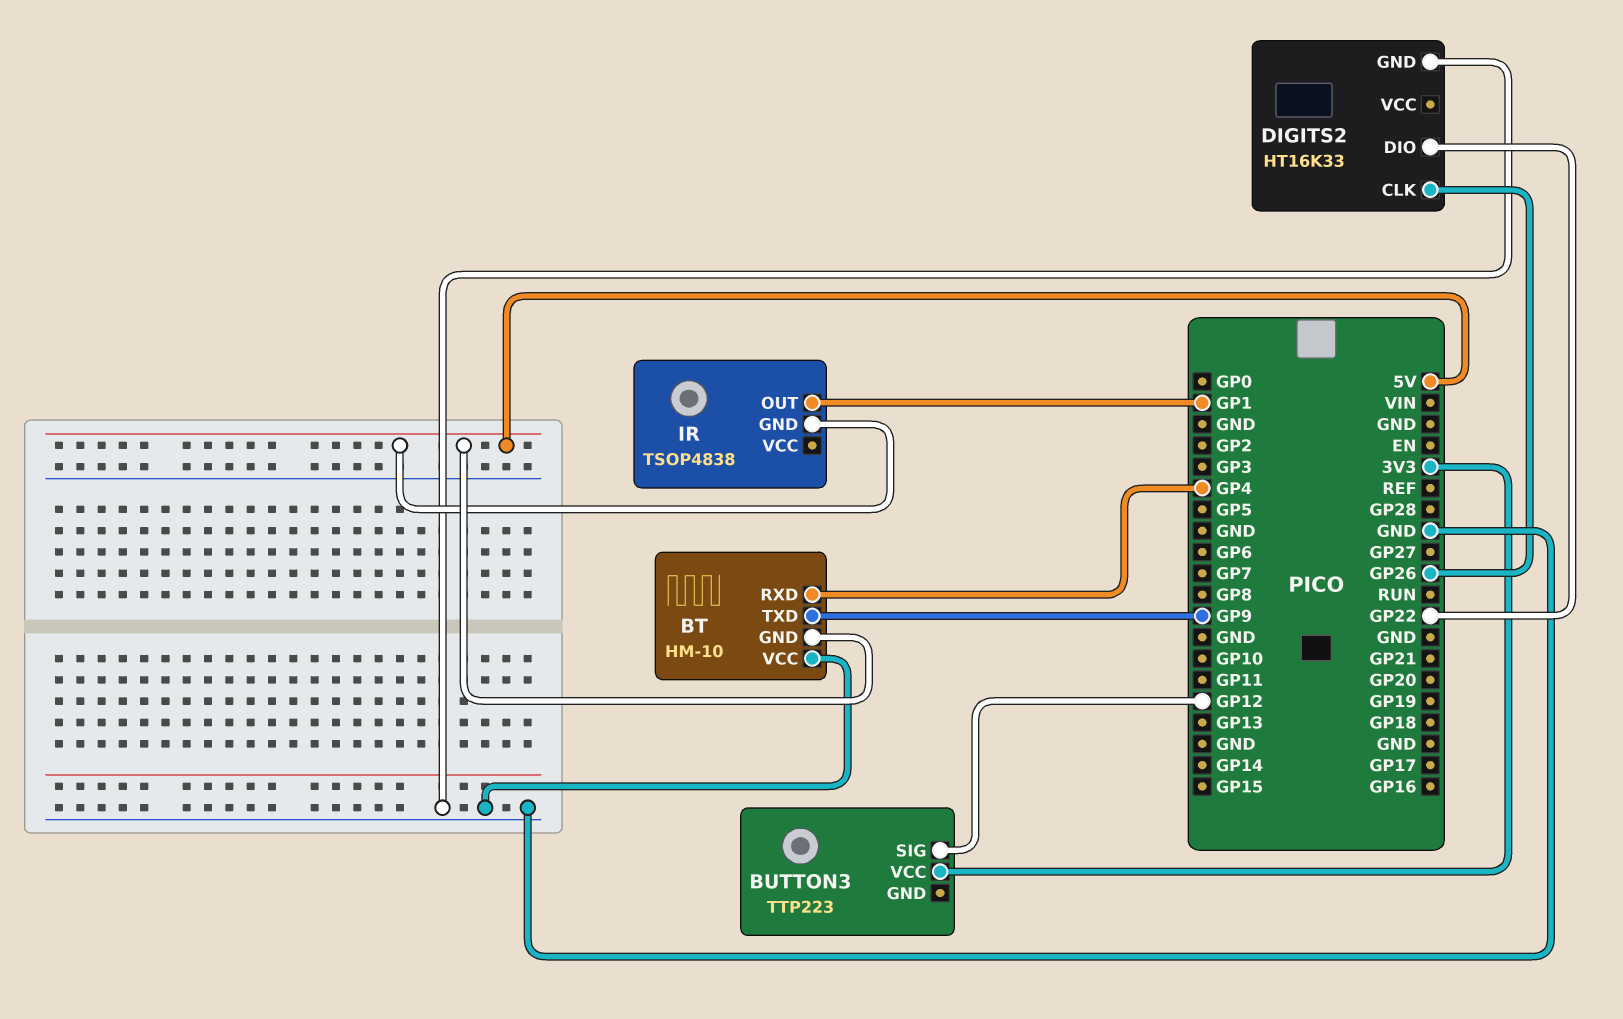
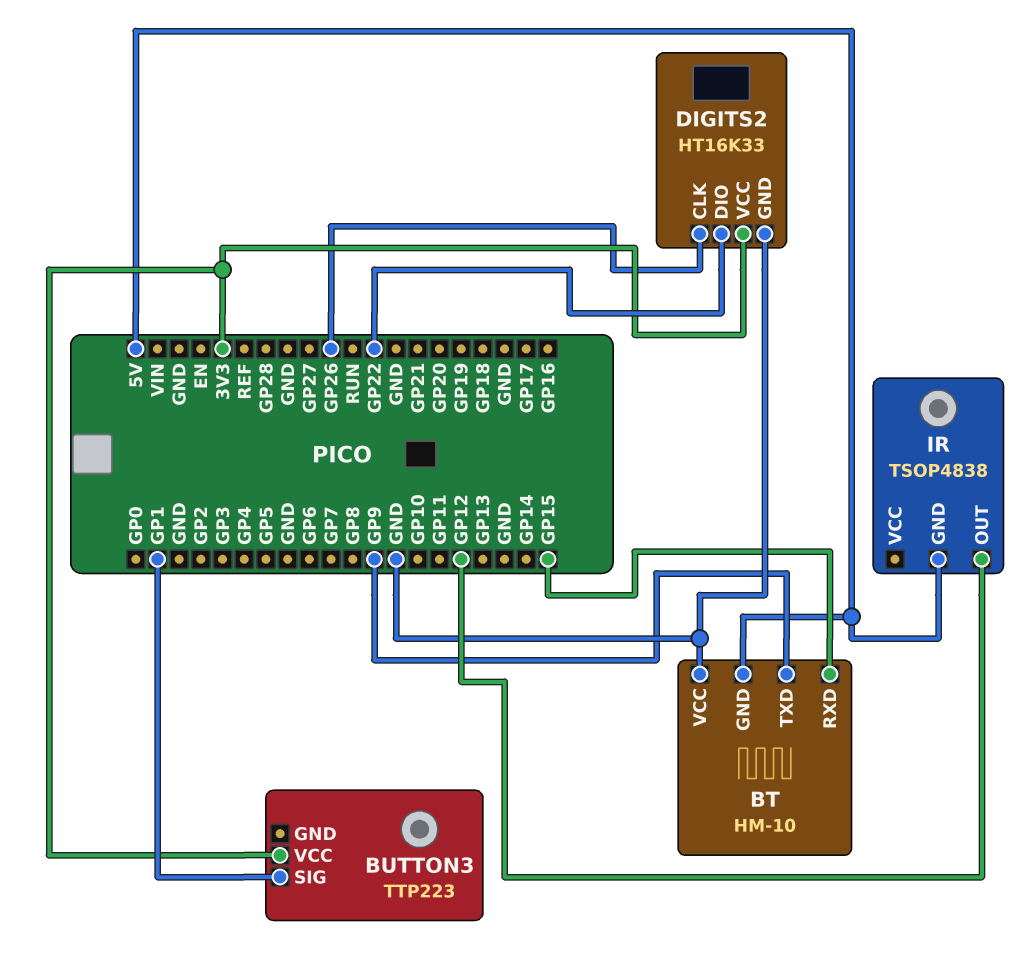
BT pin RXD: GP4 -> GP15
BUTTON3 pin SIG: GP12 -> GP1
DIGITS2 pin VCC: none -> 3V3
IR pin OUT: GP1 -> GP12

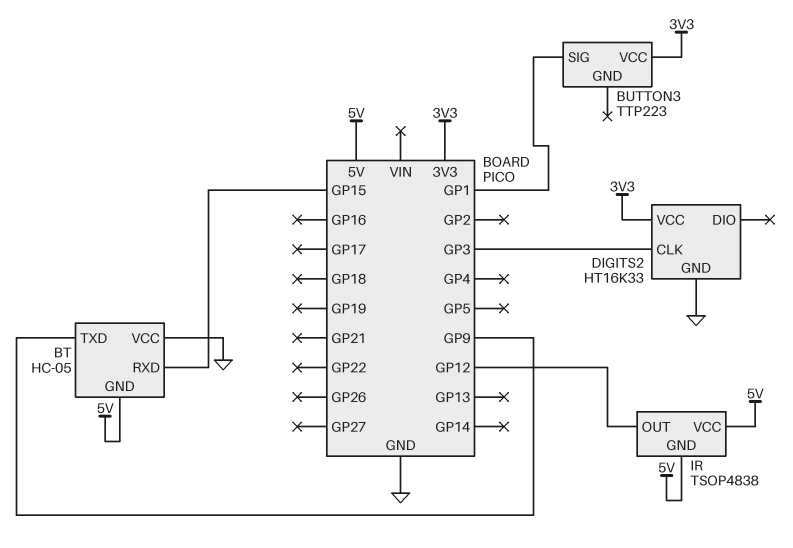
BT: HM-10 -> HC-05
DIGITS2 pin CLK: GP26 -> GP3
DIGITS2 pin DIO: GP22 -> none
IR pin VCC: none -> 5V

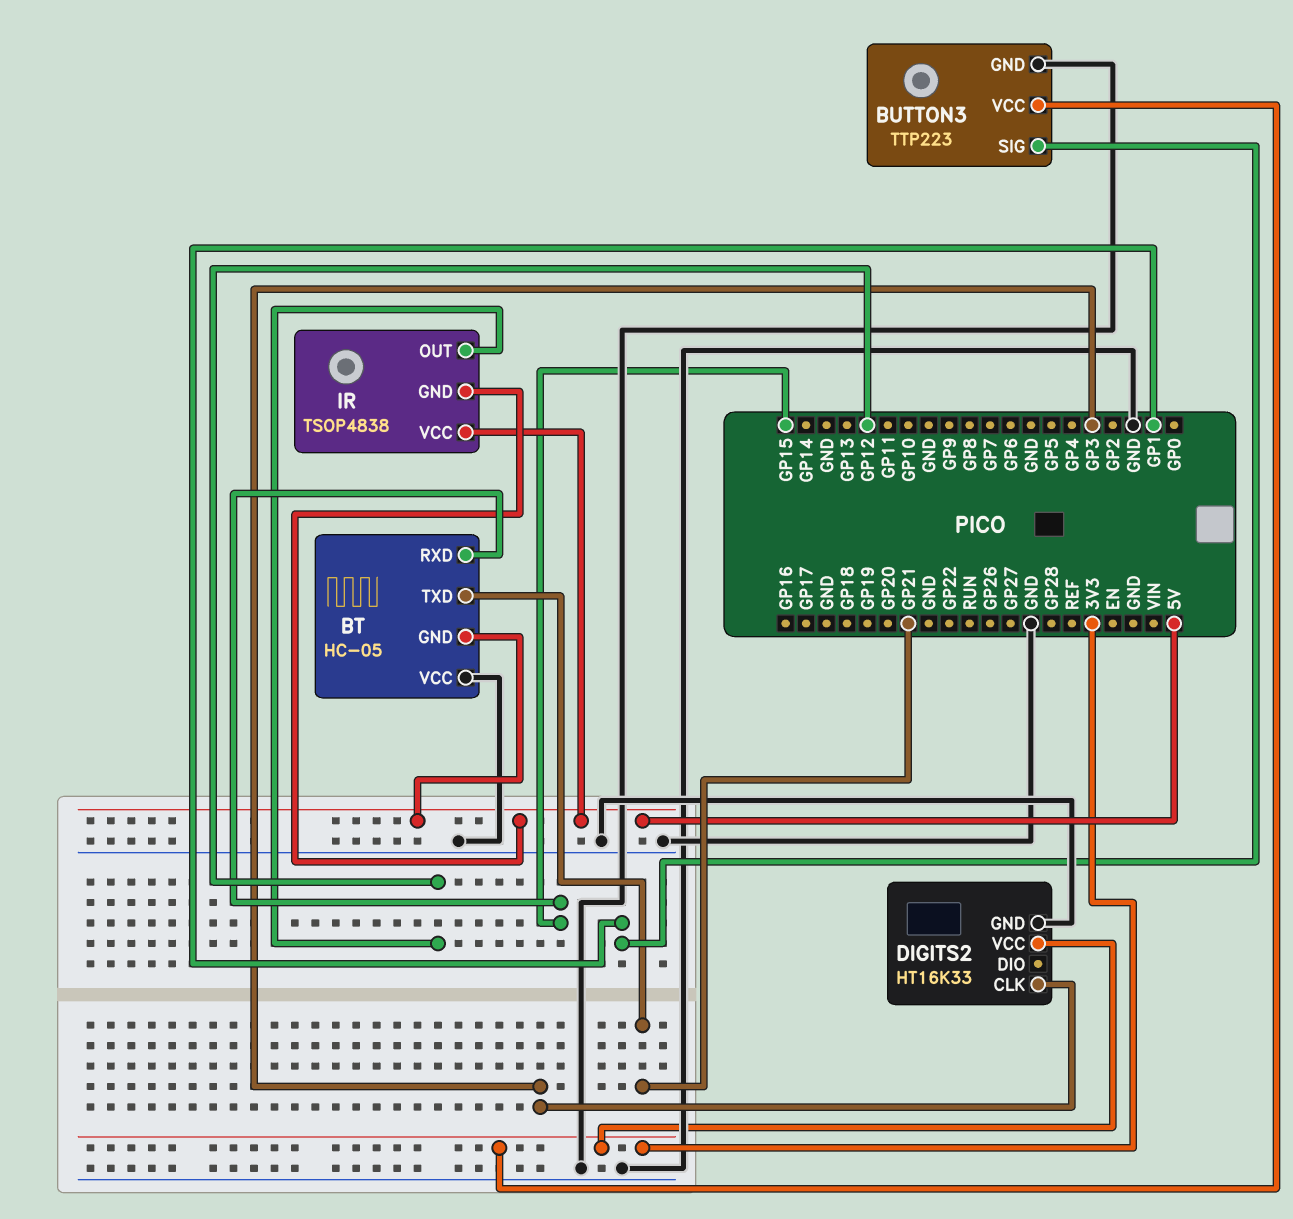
BT pin TXD: GP9 -> GP21
BUTTON3 pin GND: none -> GND

